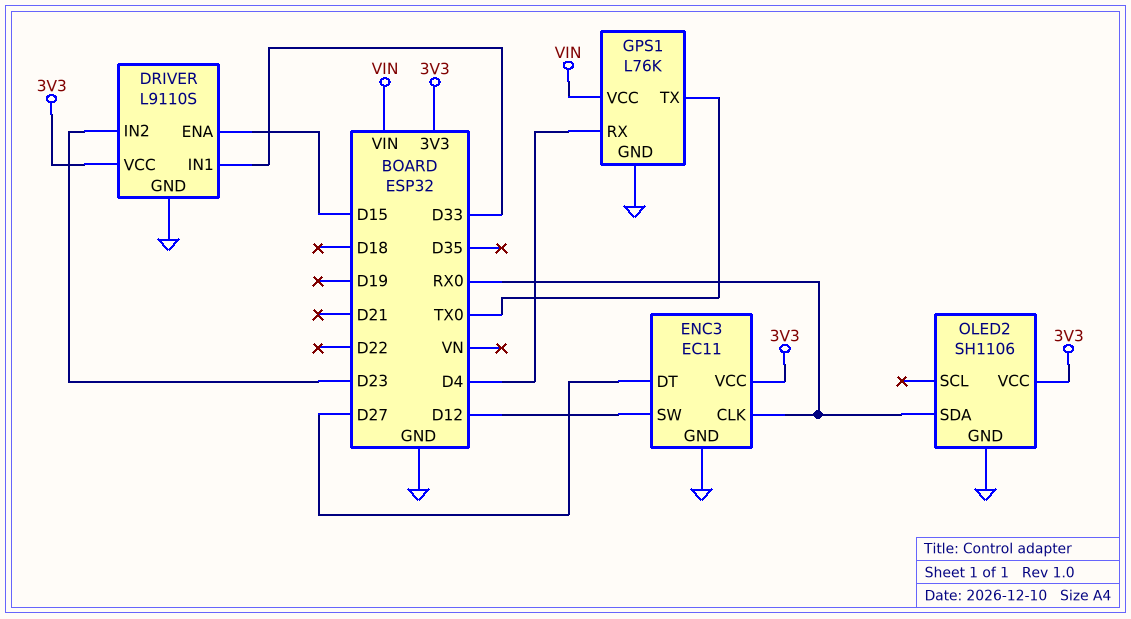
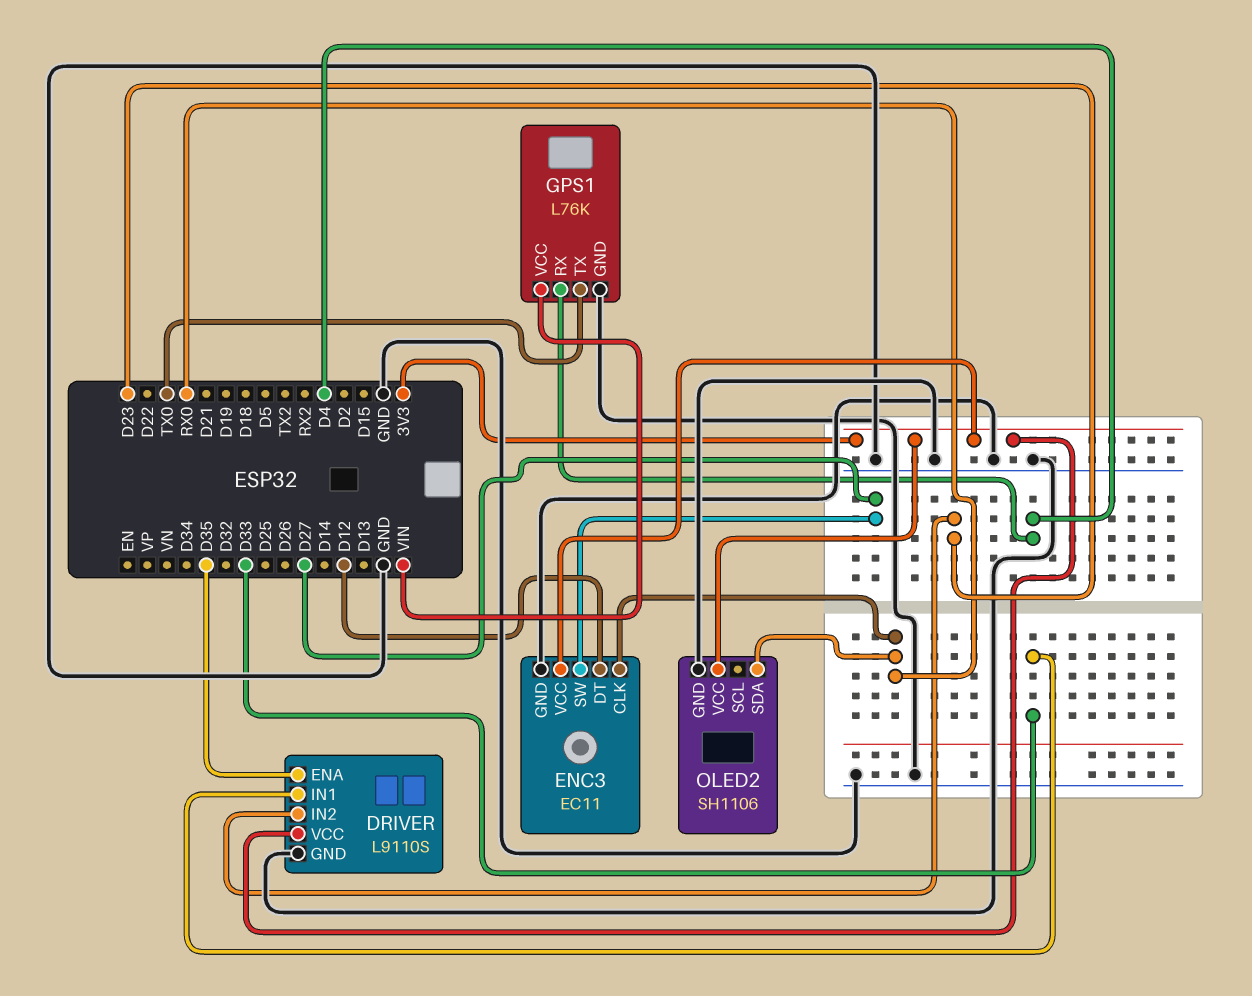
DRIVER pin ENA: D15 -> D35
ENC3 pin DT: D27 -> D12
ENC3 pin SW: D12 -> D27

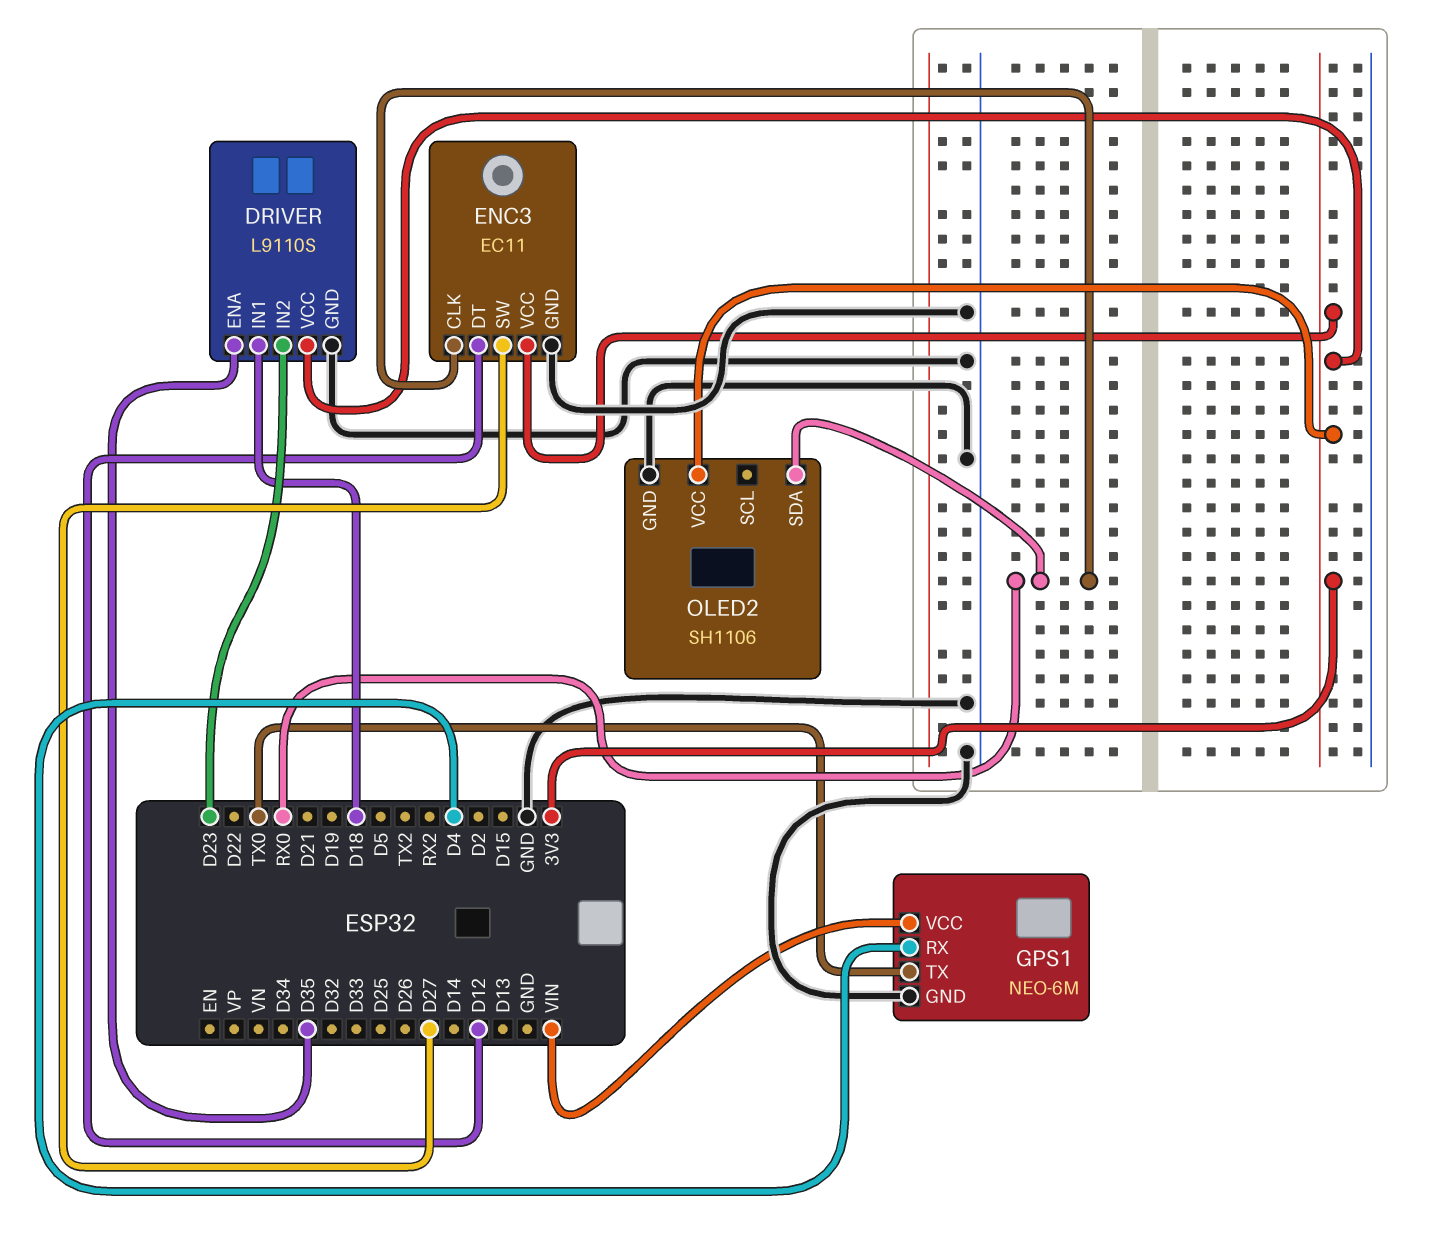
DRIVER pin IN1: D33 -> D18
GPS1: L76K -> NEO-6M

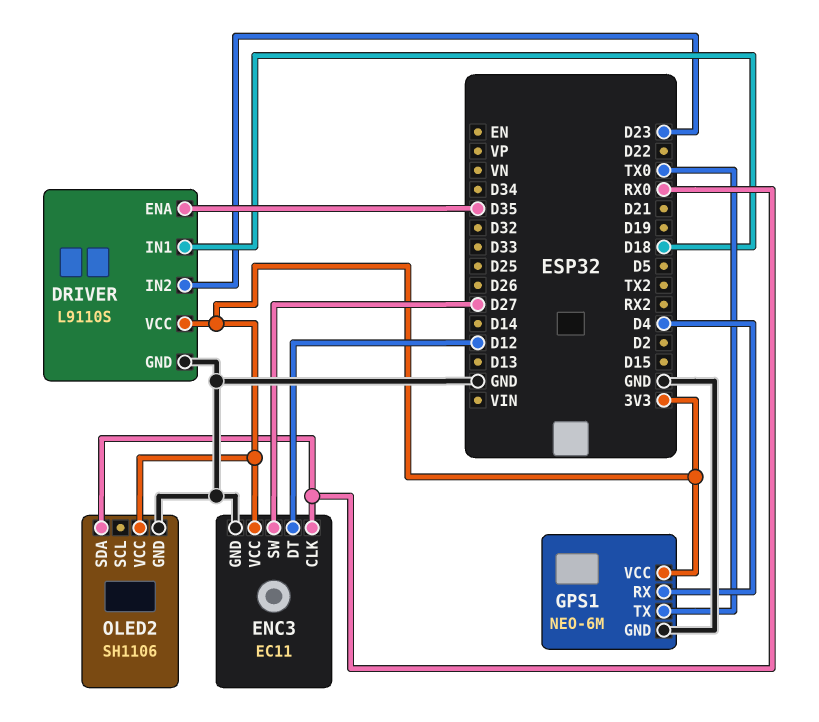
GPS1 pin VCC: VIN -> 3V3

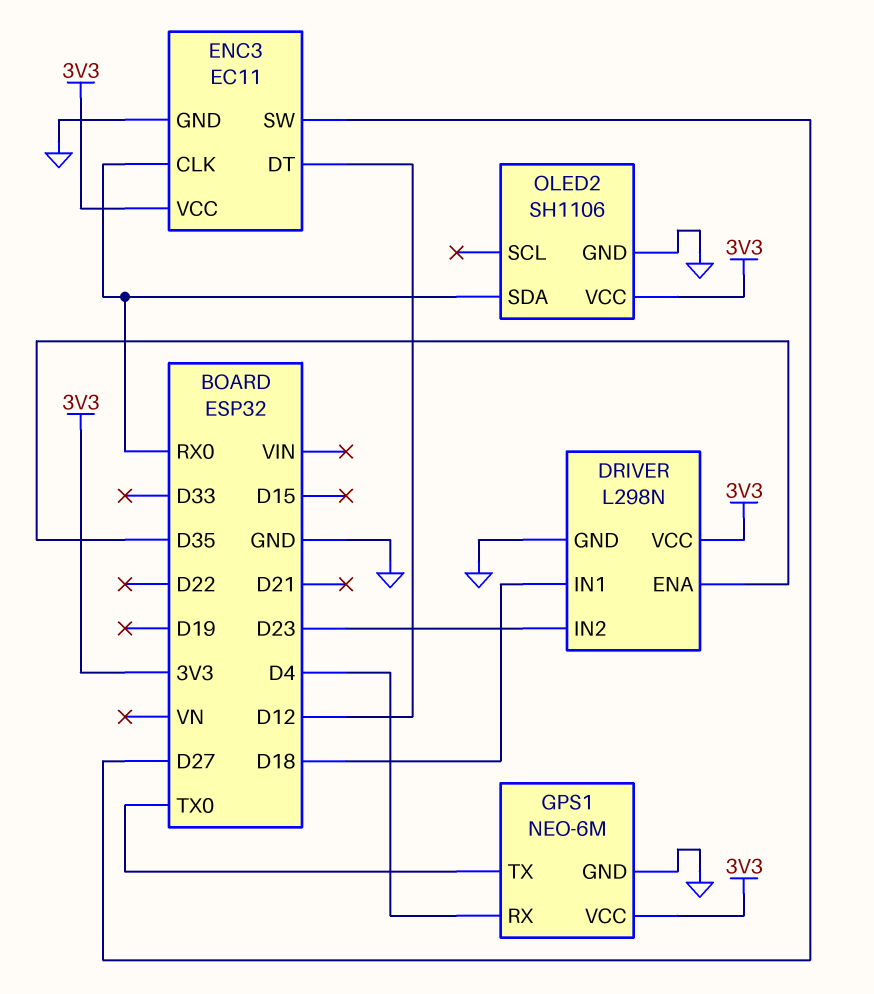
DRIVER: L9110S -> L298N

